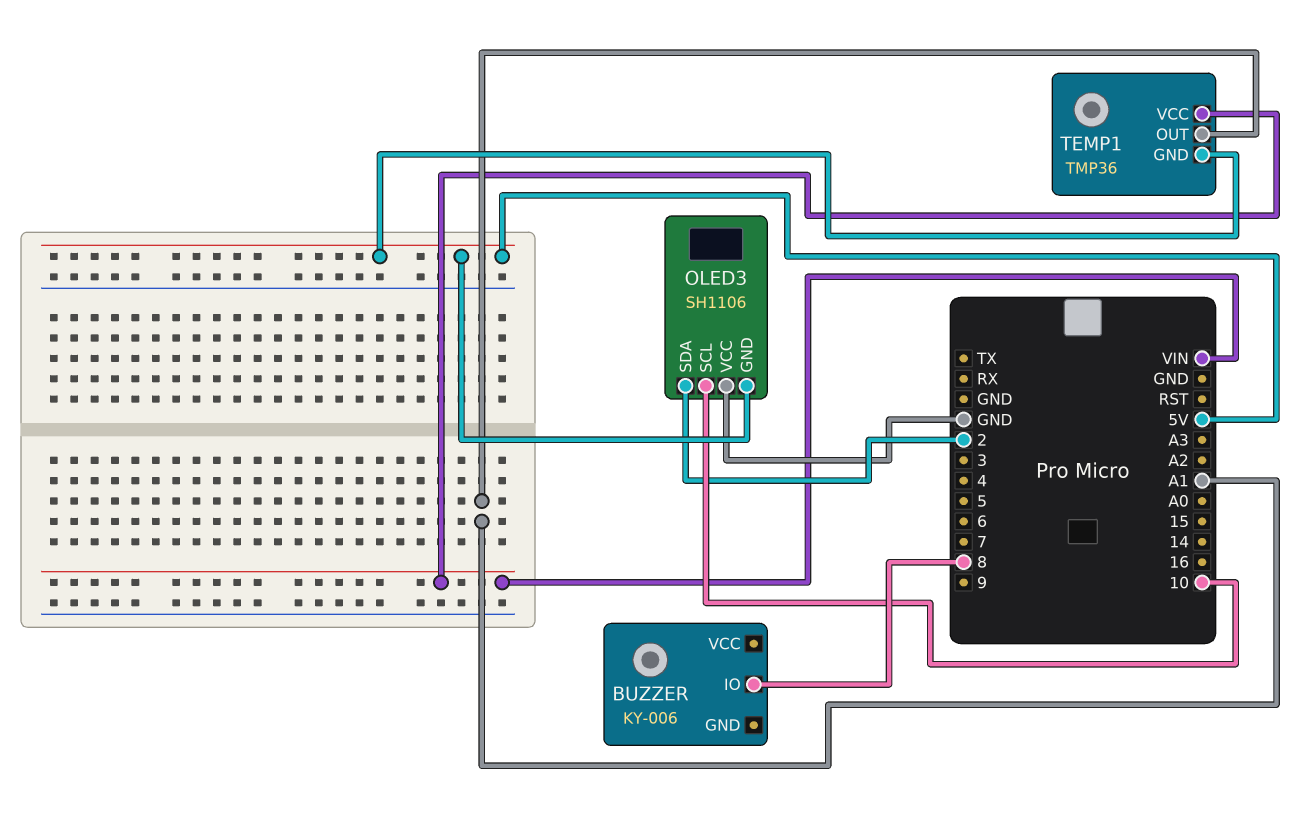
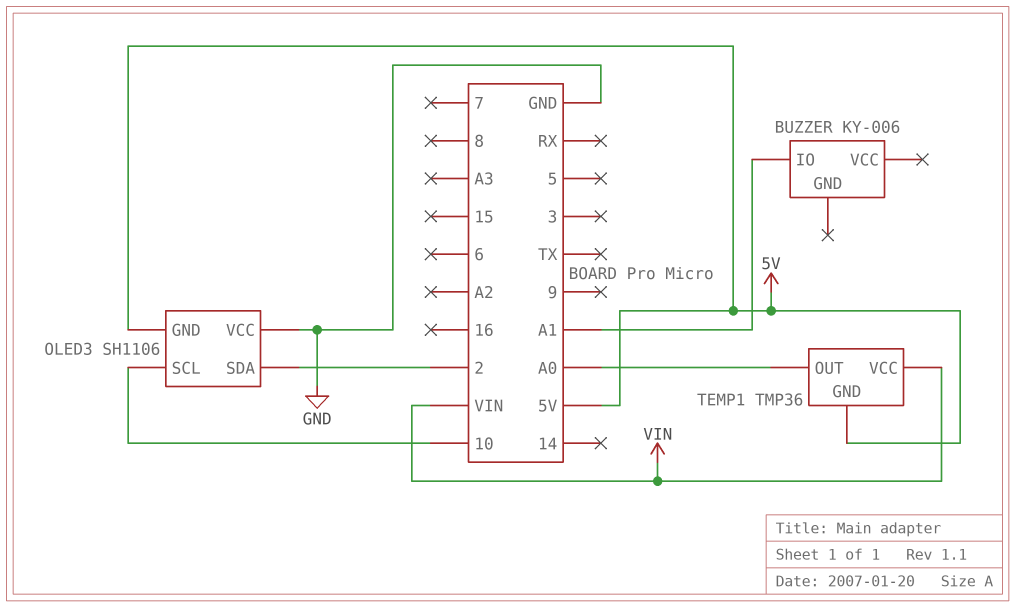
BUZZER pin IO: 8 -> A1
TEMP1 pin OUT: A1 -> A0

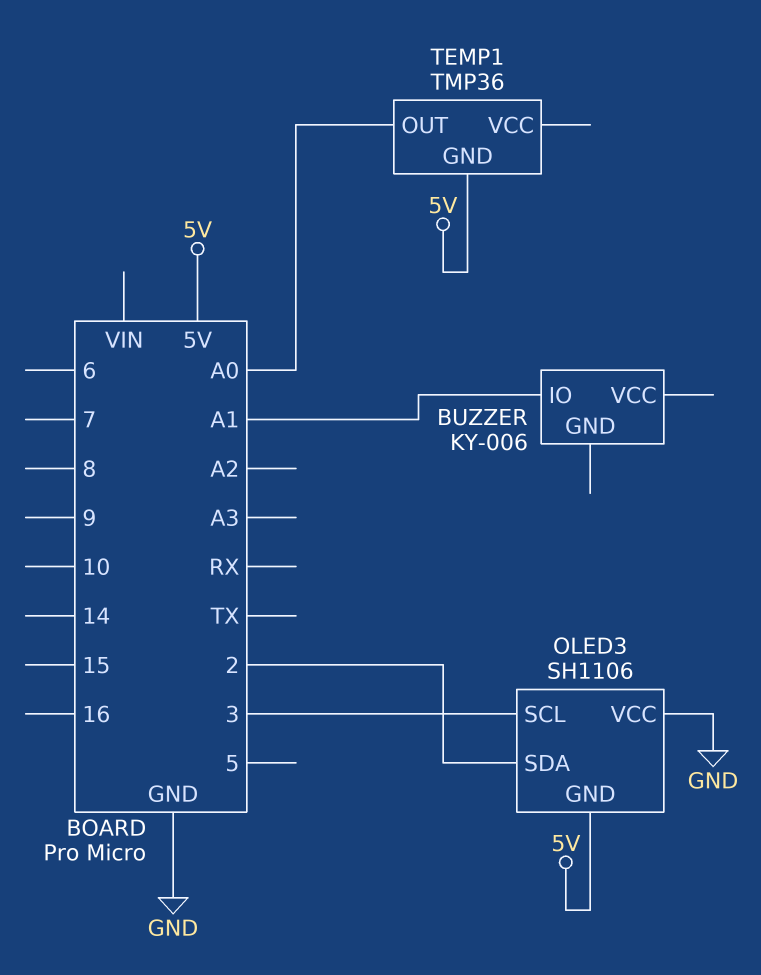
OLED3 pin SCL: 10 -> 3
TEMP1 pin VCC: VIN -> none

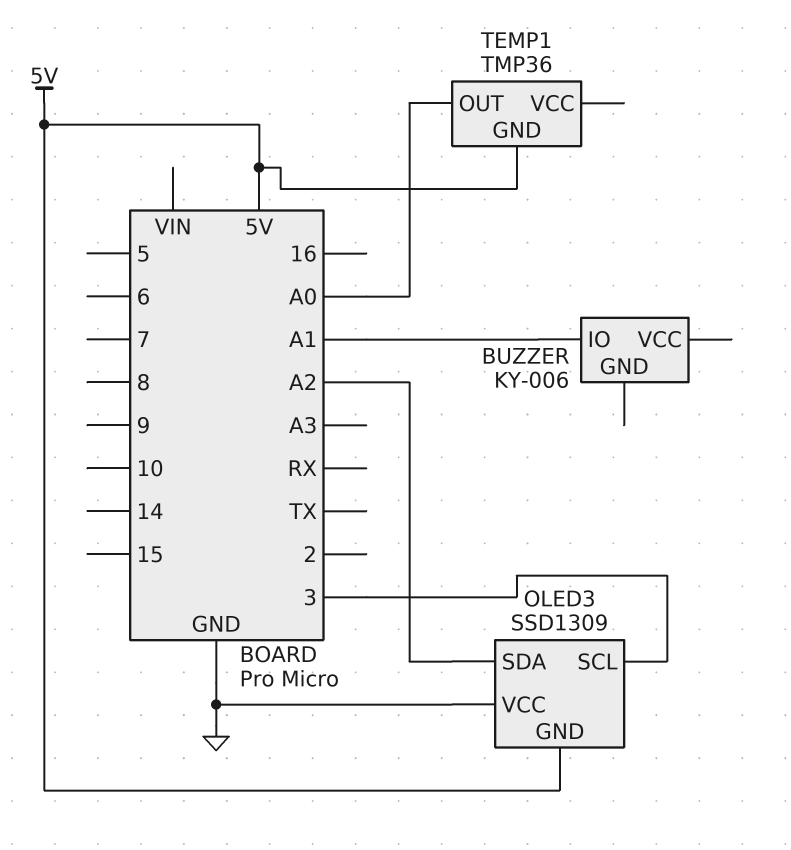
OLED3: SH1106 -> SSD1309
OLED3 pin SDA: 2 -> A2

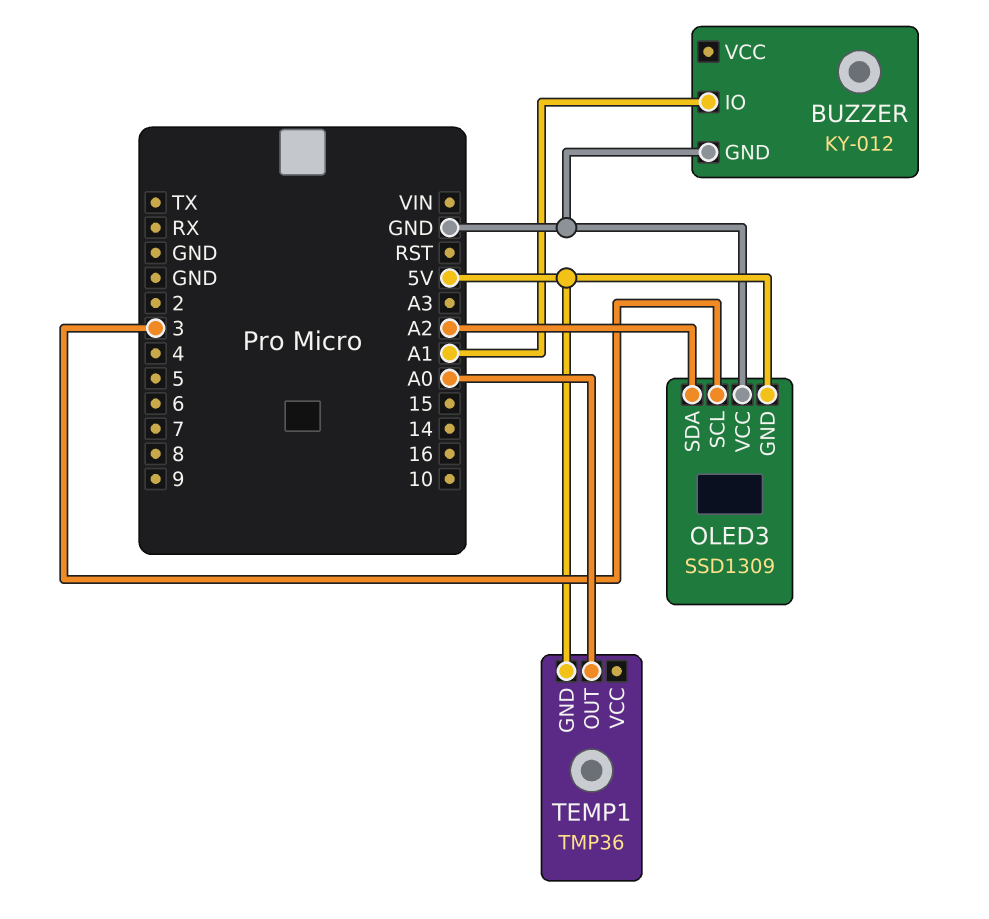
BUZZER: KY-006 -> KY-012
BUZZER pin GND: none -> GND

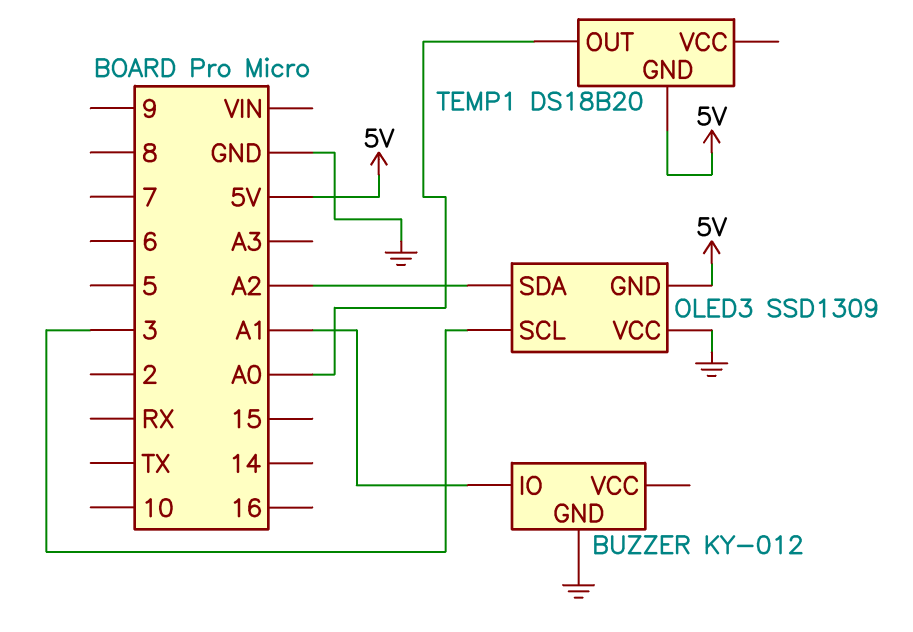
TEMP1: TMP36 -> DS18B20

